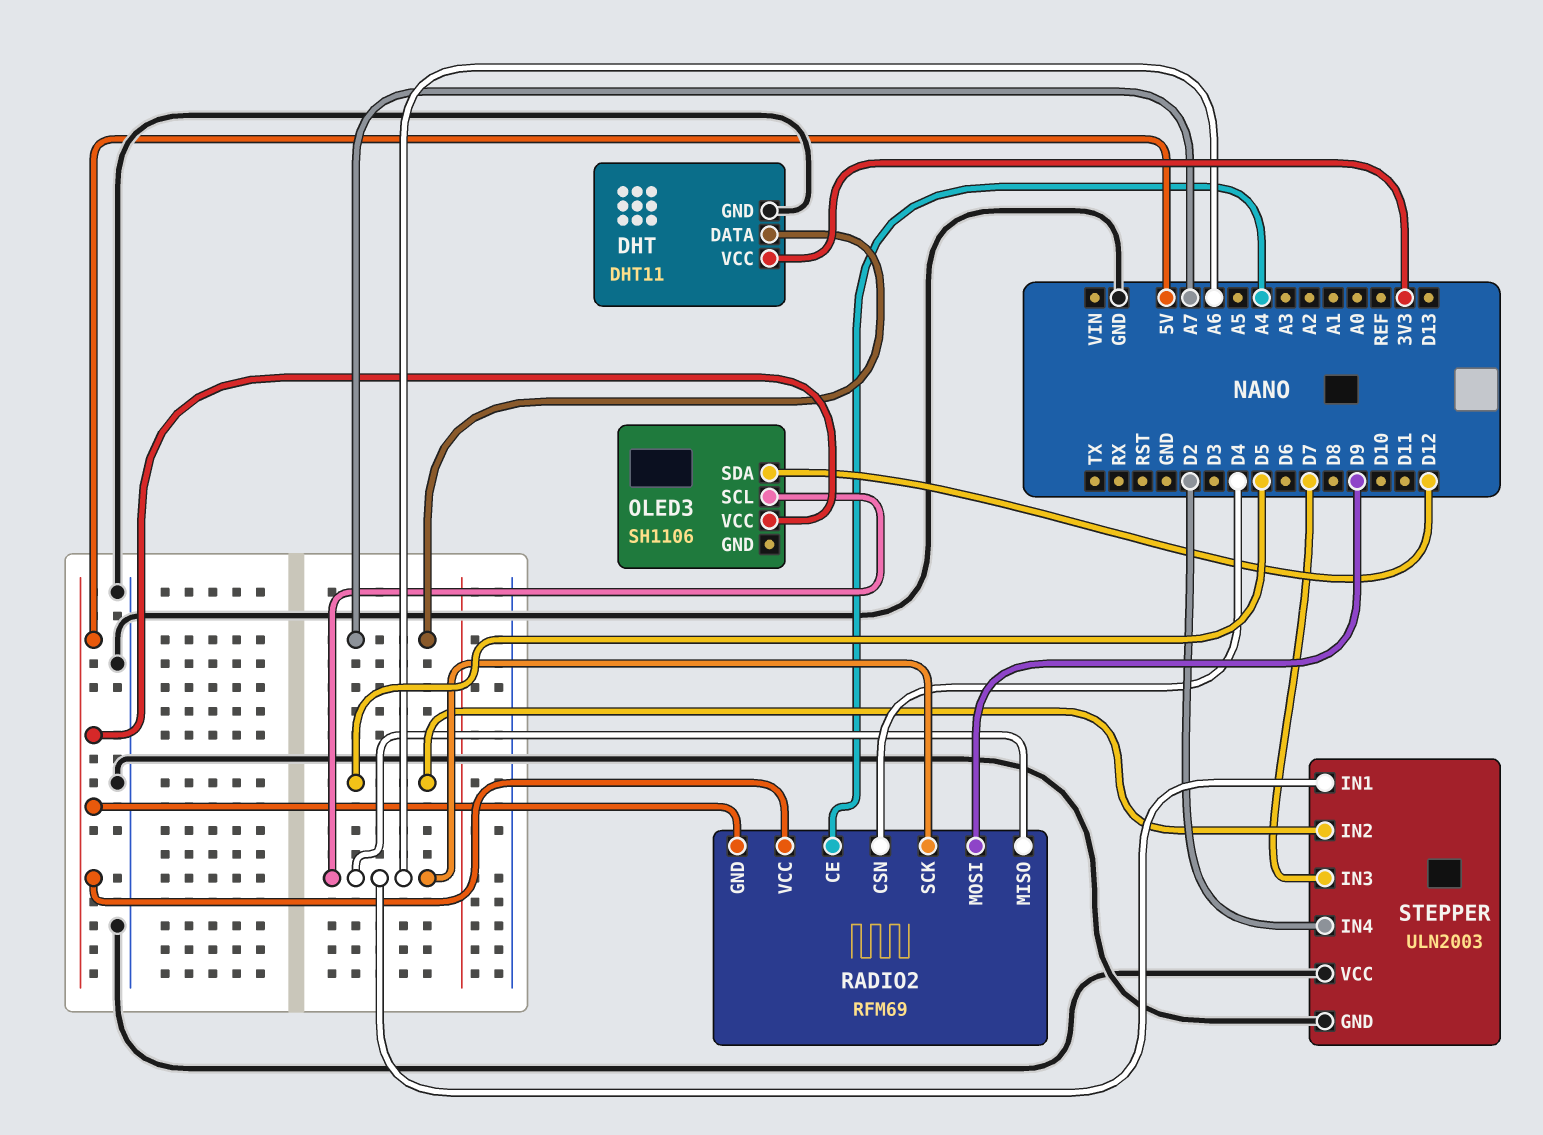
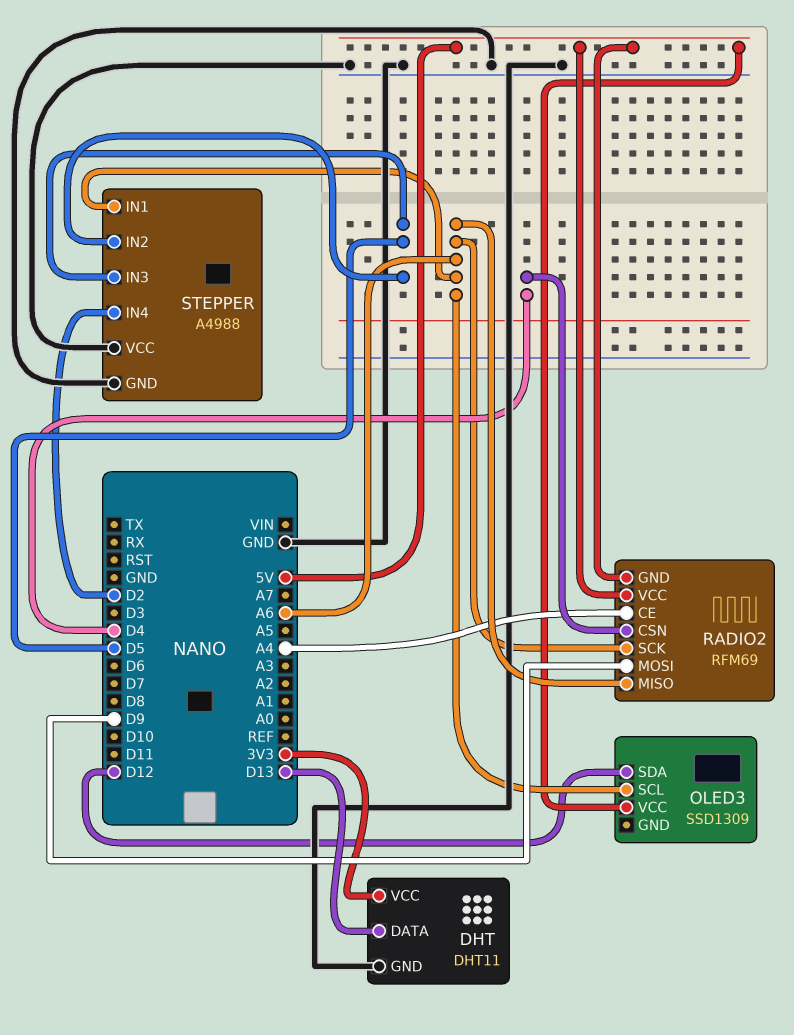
DHT pin DATA: A7 -> D13
OLED3: SH1106 -> SSD1309
STEPPER: ULN2003 -> A4988
STEPPER pin IN3: D7 -> D5

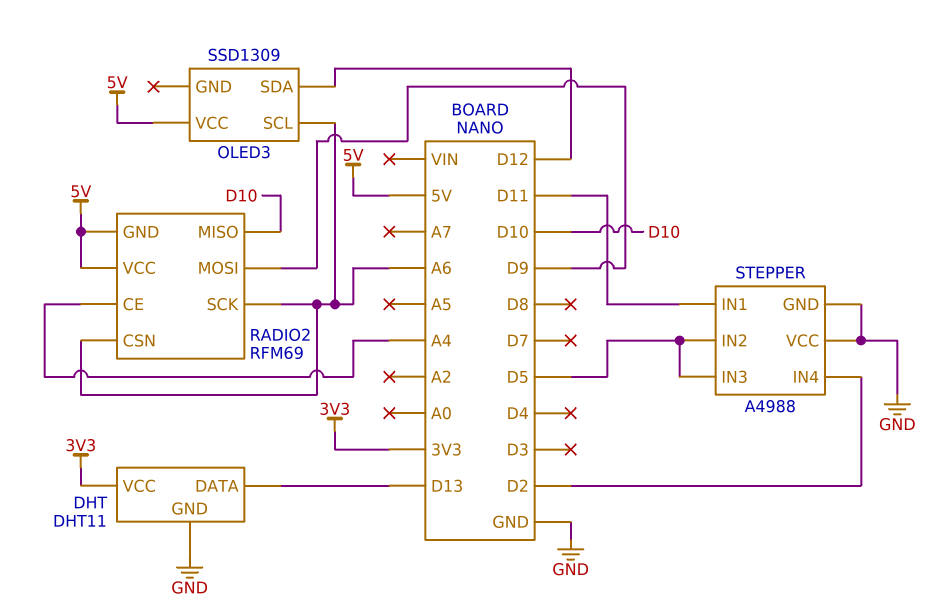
RADIO2 pin CSN: D4 -> A6
RADIO2 pin MISO: A6 -> D10
STEPPER pin IN1: A6 -> D11

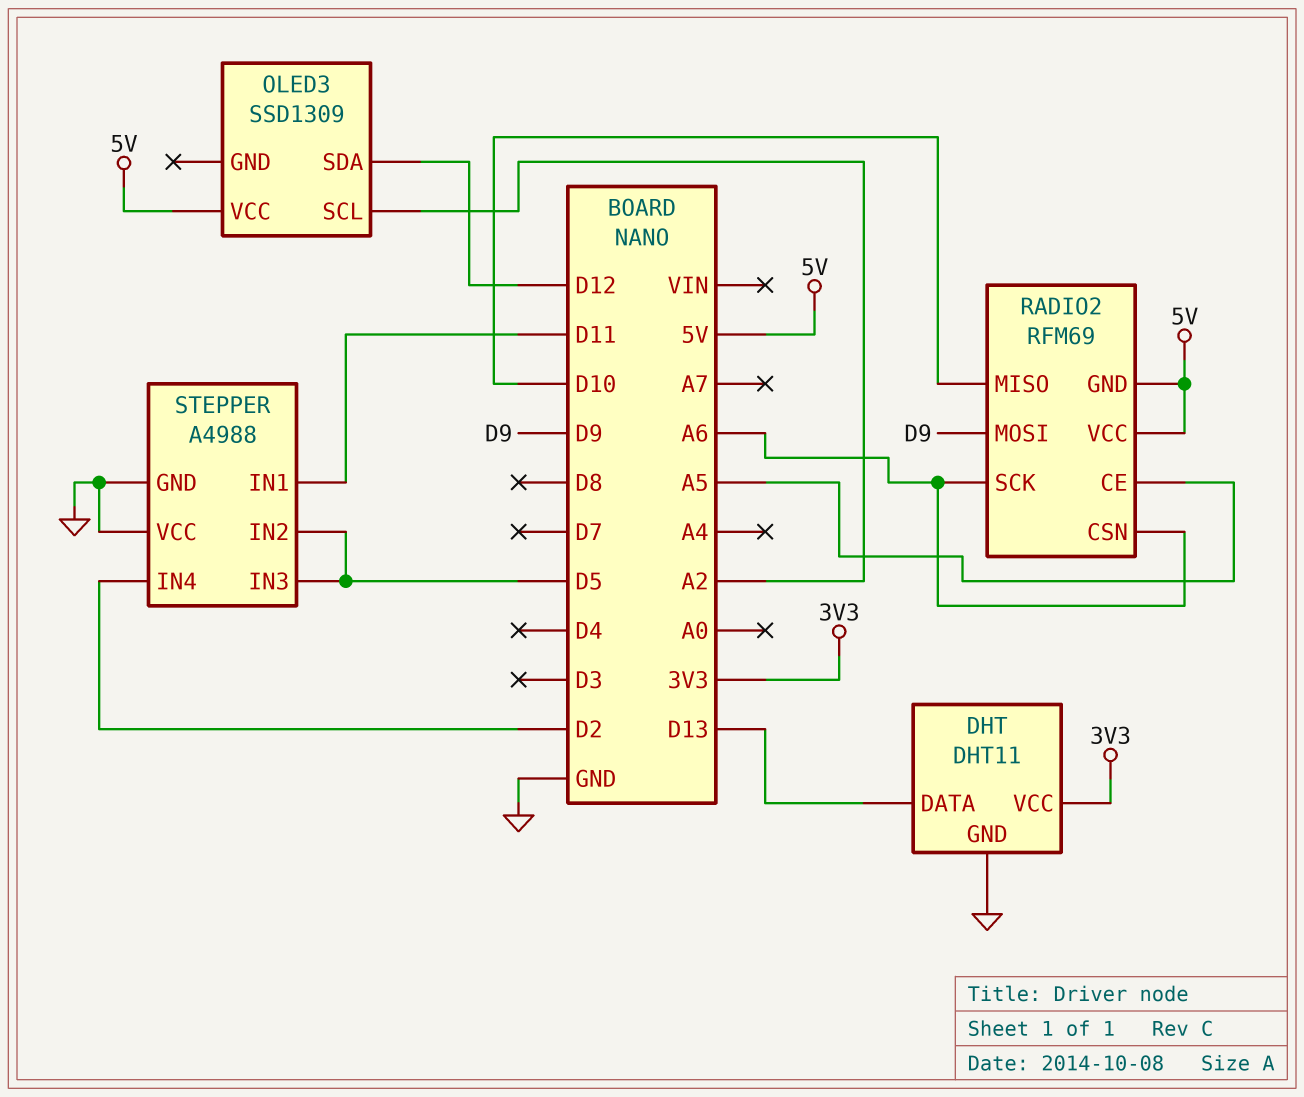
OLED3 pin SCL: A6 -> A2
RADIO2 pin CE: A4 -> A5

